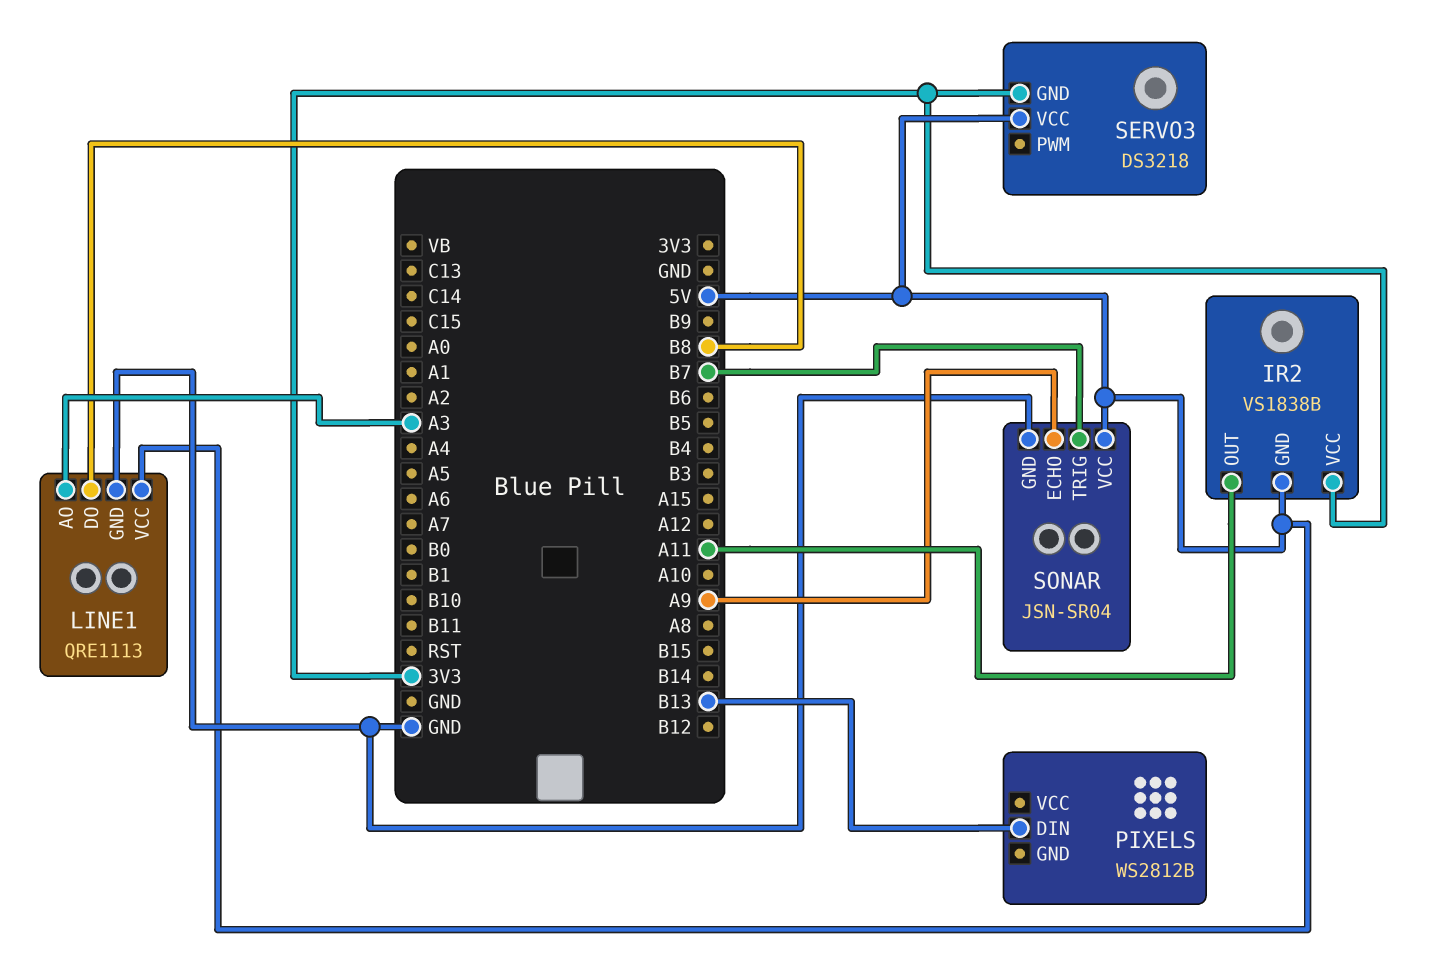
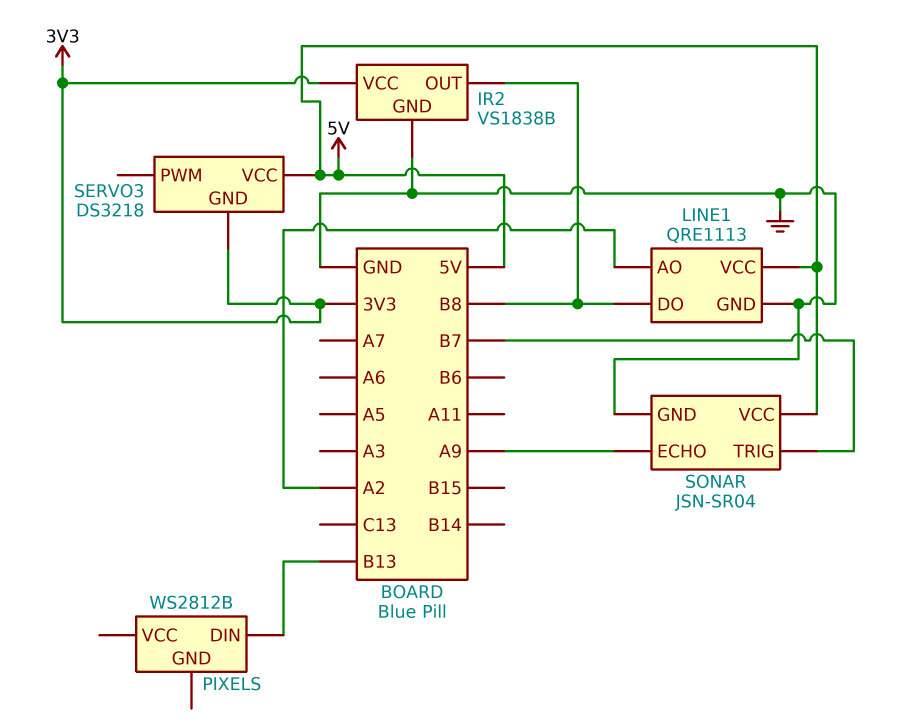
IR2 pin GND: 5V -> GND
IR2 pin OUT: A11 -> B8
LINE1 pin AO: A3 -> A2

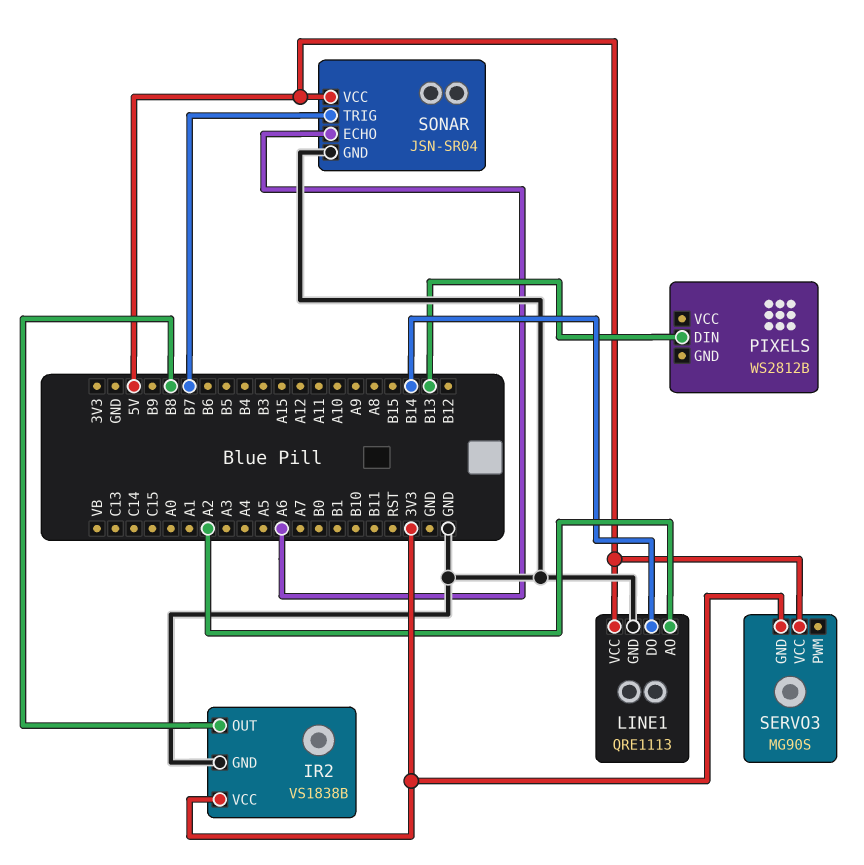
LINE1 pin DO: B8 -> B14
SERVO3: DS3218 -> MG90S
SONAR pin ECHO: A9 -> A6

